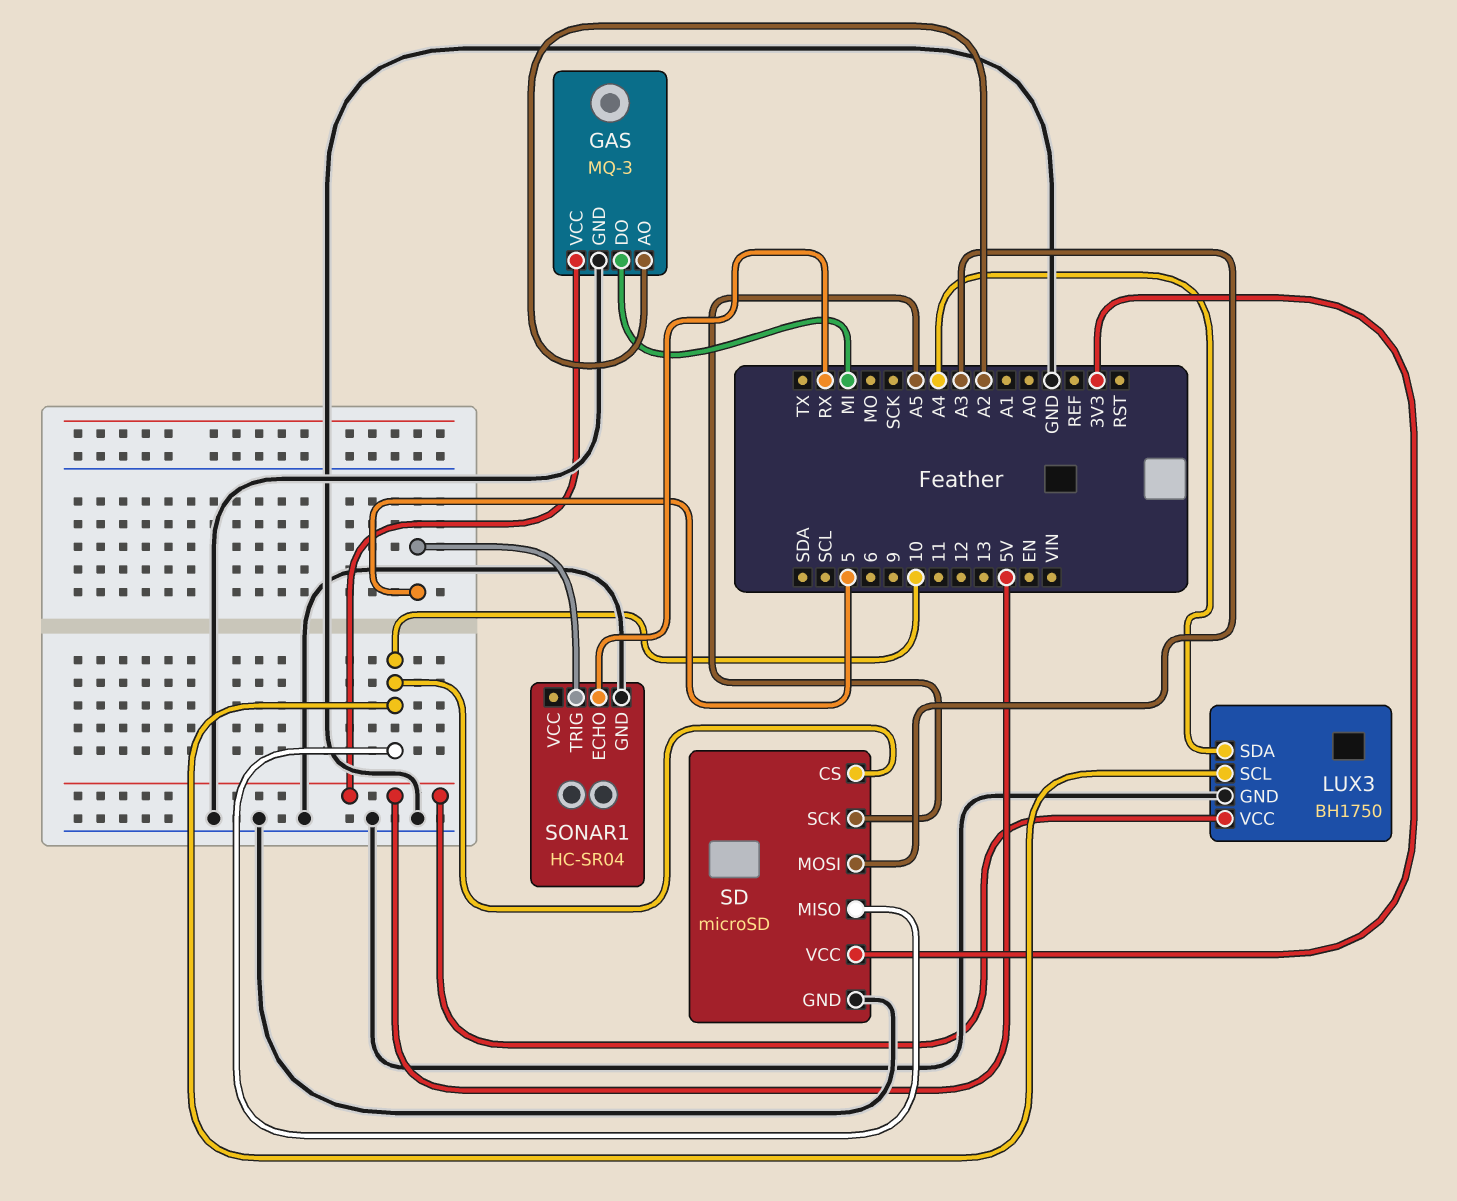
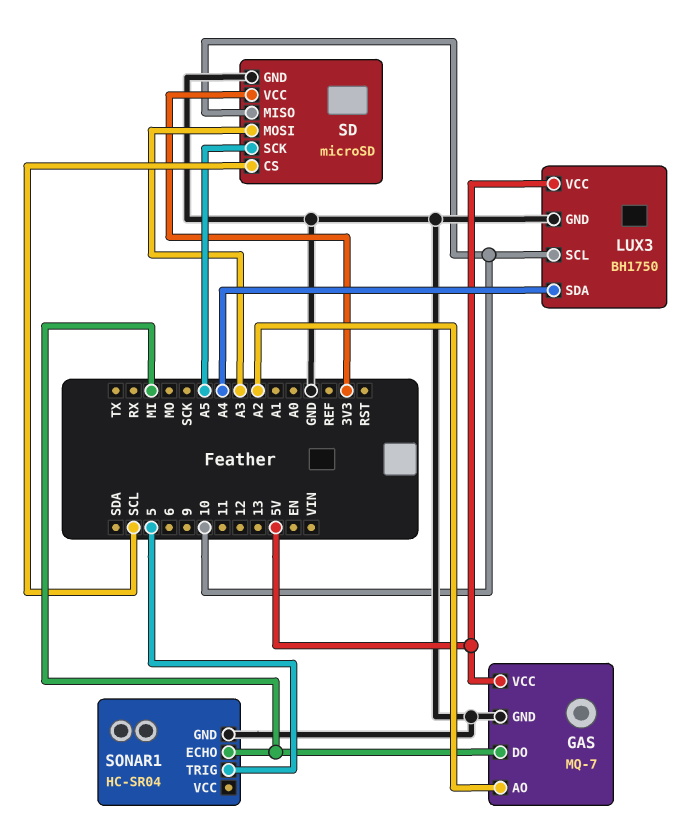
GAS: MQ-3 -> MQ-7
SD pin CS: 10 -> SCL
SONAR1 pin ECHO: RX -> MI

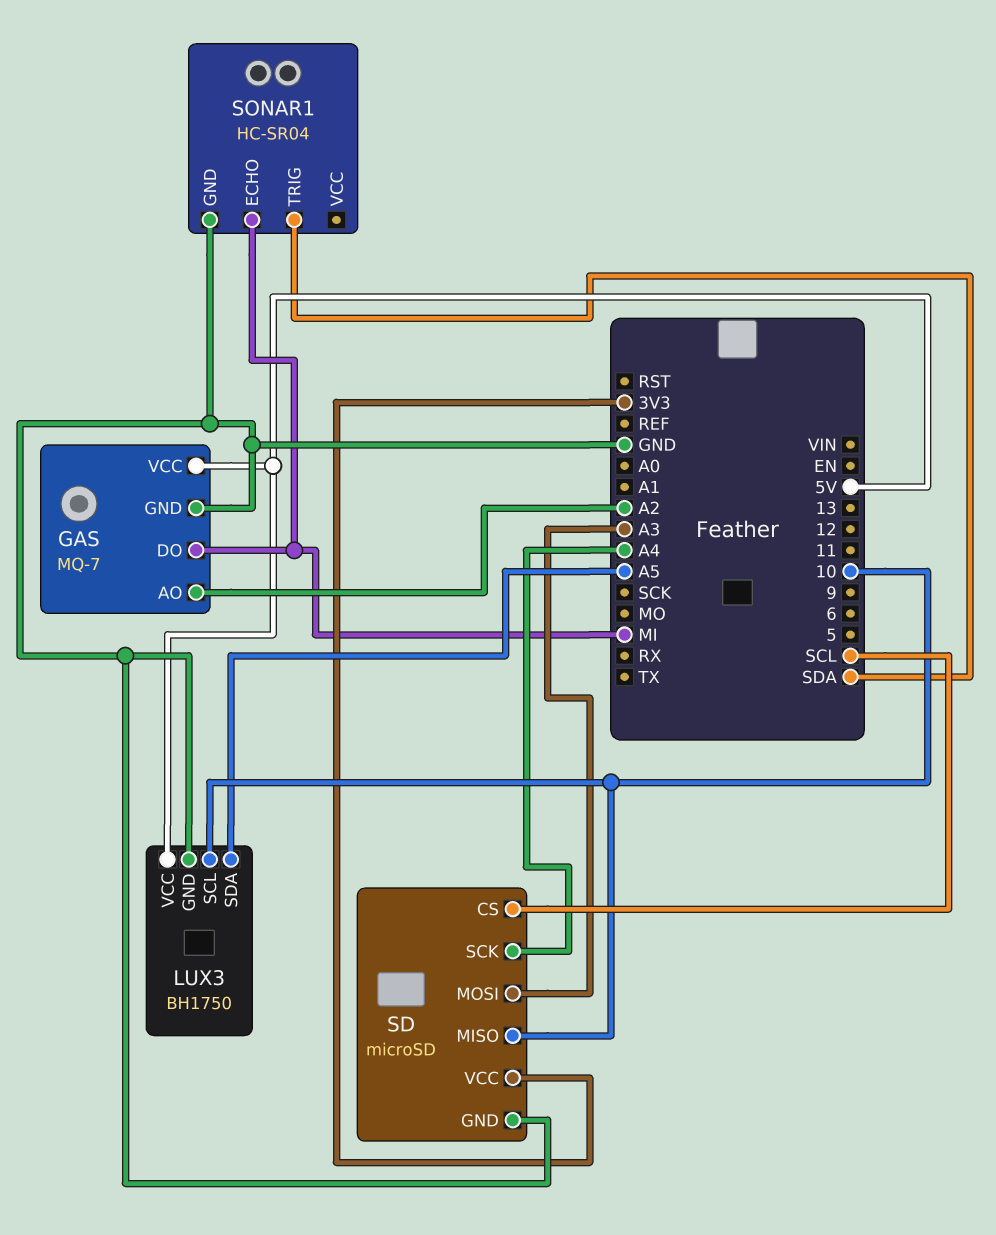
LUX3 pin SDA: A4 -> A5
SD pin SCK: A5 -> A4
SONAR1 pin TRIG: 5 -> SDA

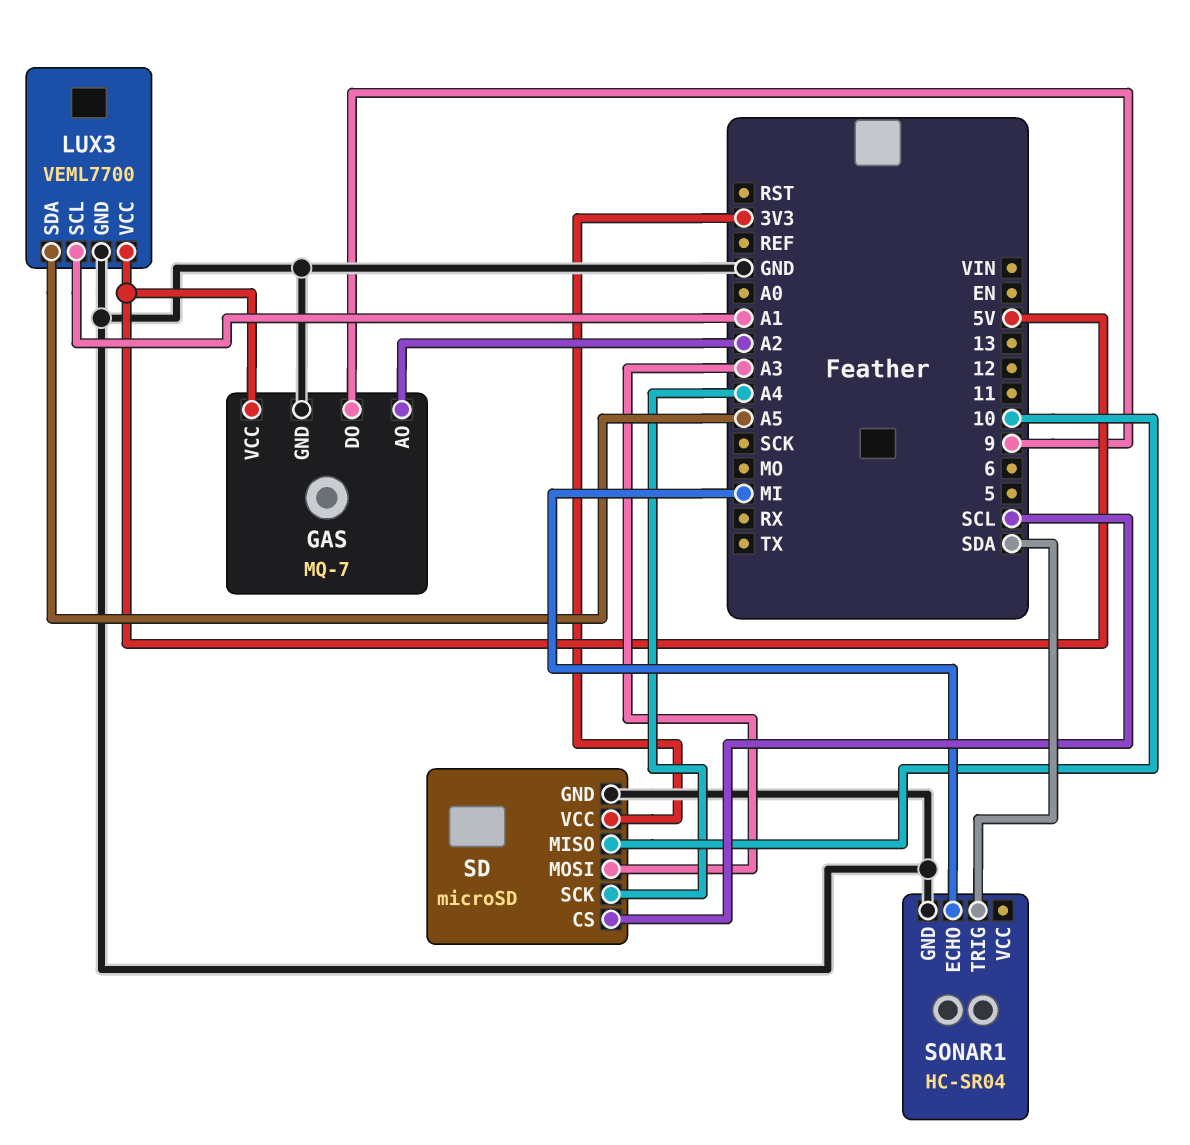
GAS pin DO: MI -> 9
LUX3: BH1750 -> VEML7700
LUX3 pin SCL: 10 -> A1

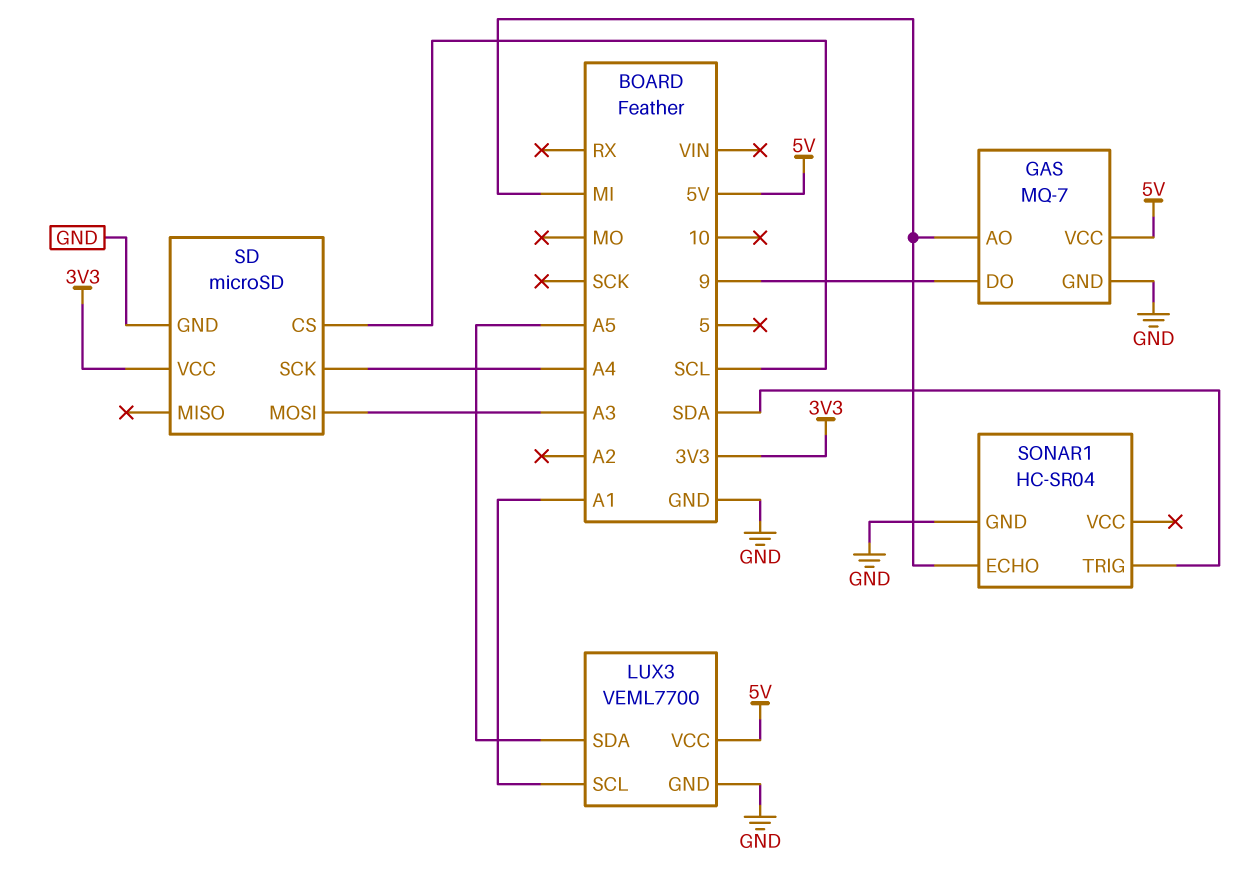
GAS pin AO: A2 -> MI
SD pin MISO: 10 -> none

